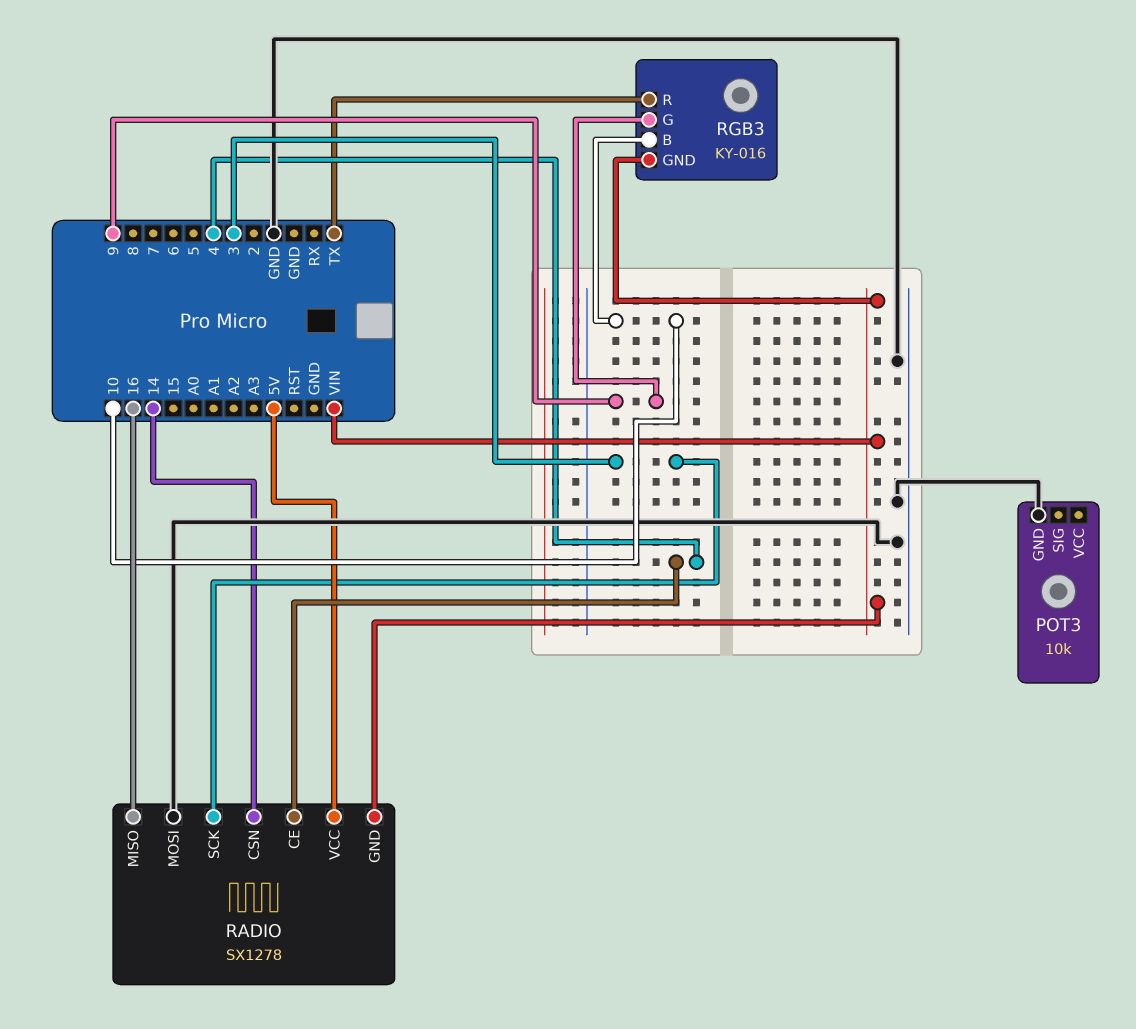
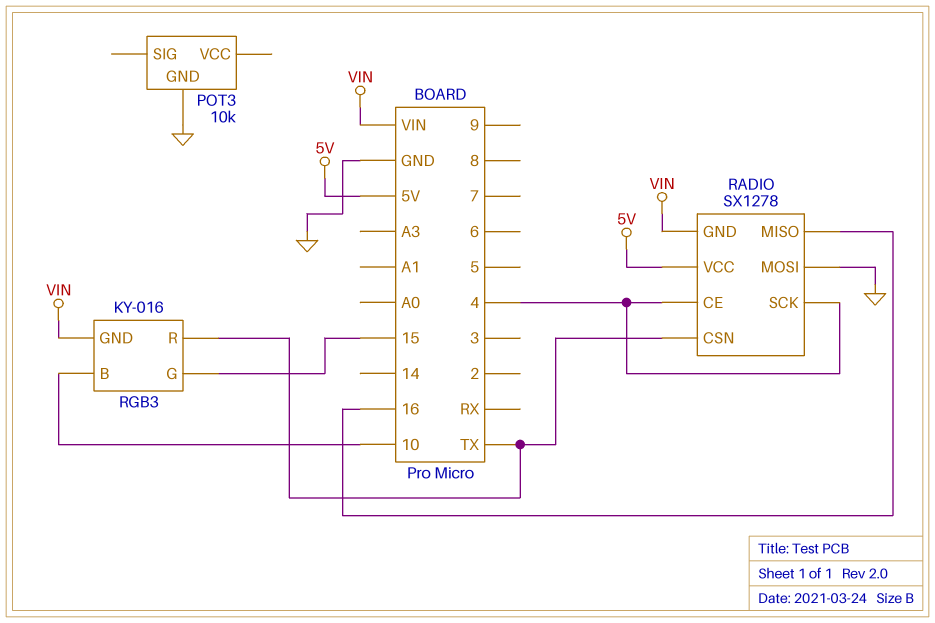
RADIO pin CSN: 14 -> TX
RADIO pin SCK: 3 -> 4
RGB3 pin G: 9 -> 15

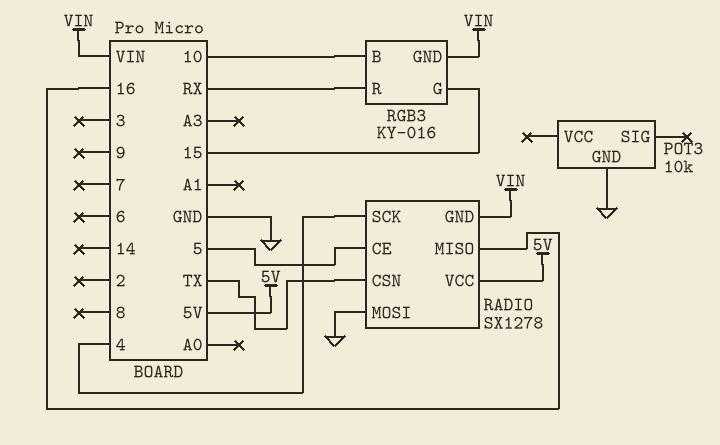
RADIO pin CE: 4 -> 5
RGB3 pin R: TX -> RX

